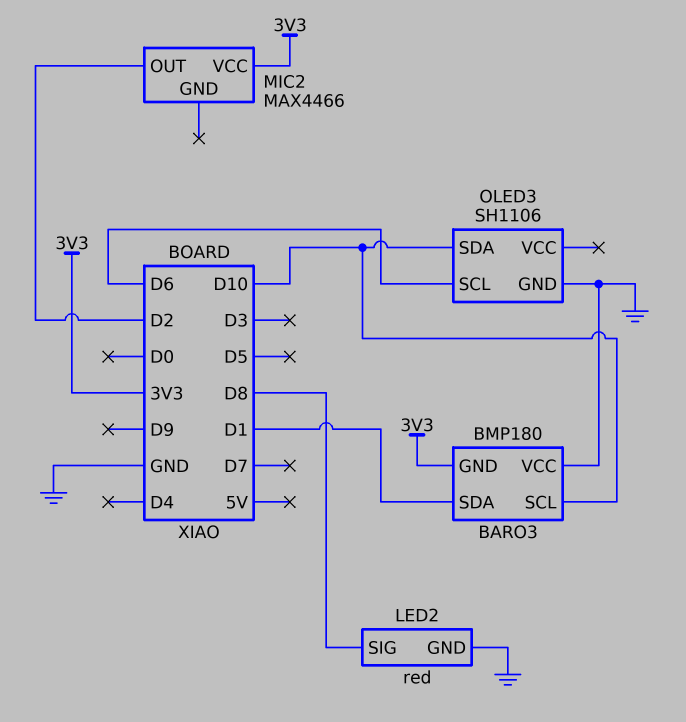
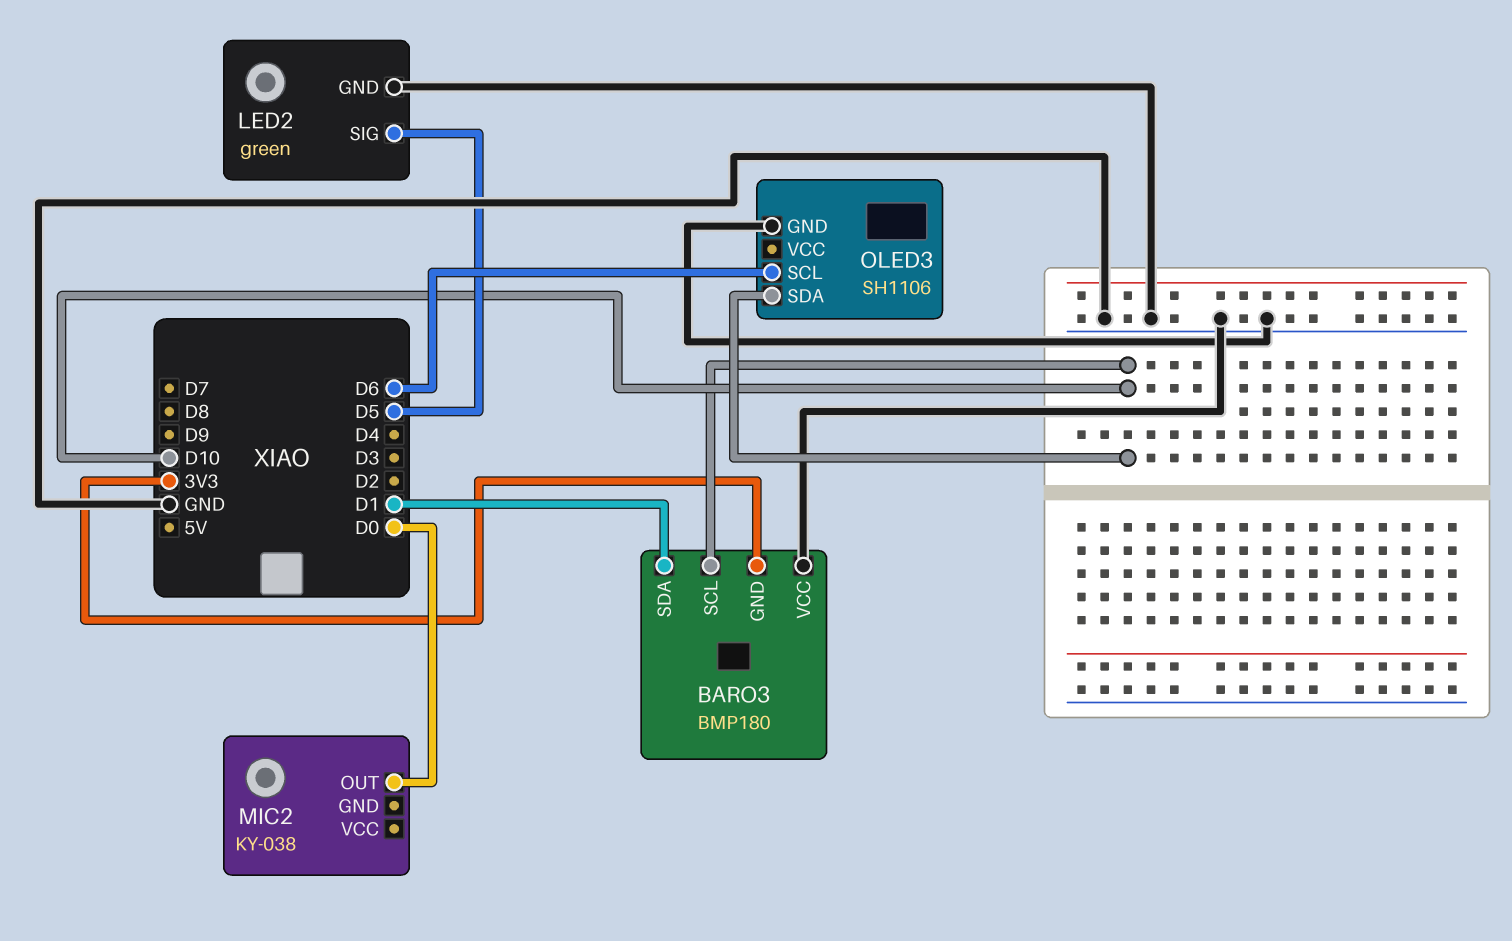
LED2: red -> green
LED2 pin SIG: D8 -> D5
MIC2: MAX4466 -> KY-038
MIC2 pin OUT: D2 -> D0
MIC2 pin VCC: 3V3 -> none

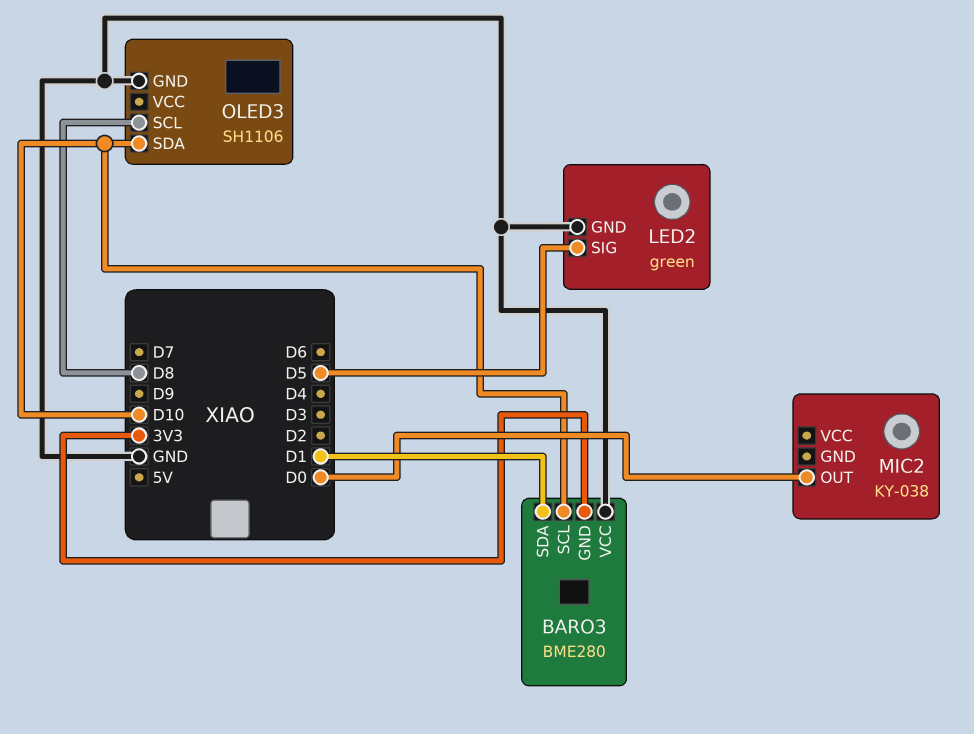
BARO3: BMP180 -> BME280
OLED3 pin SCL: D6 -> D8

